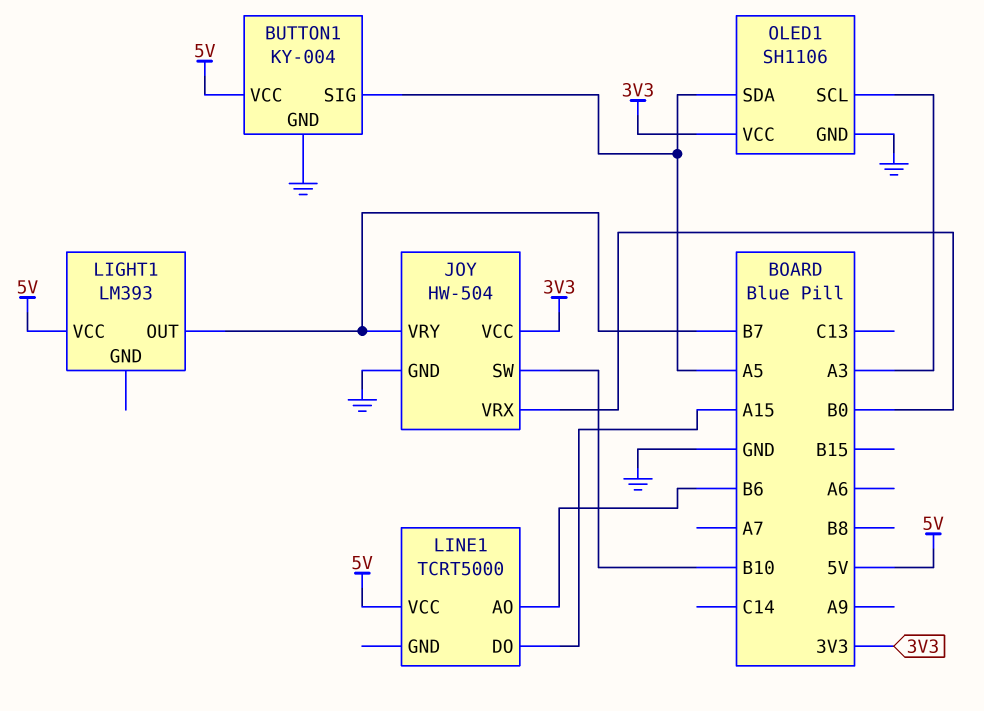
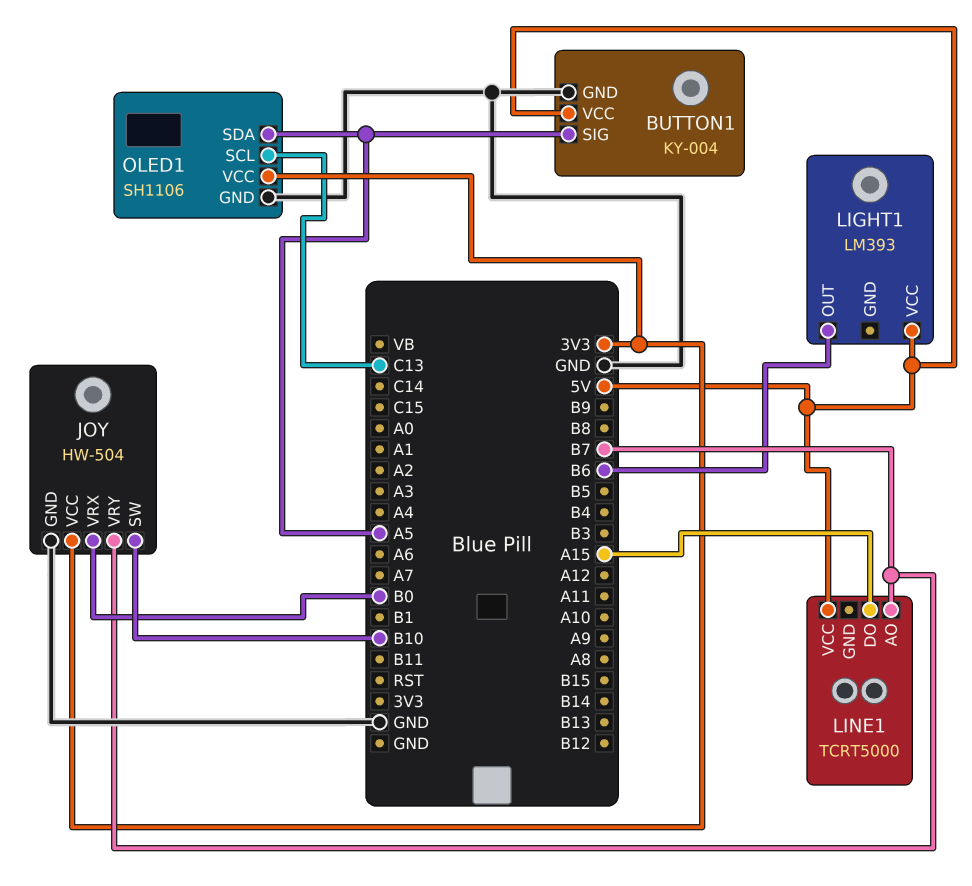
LIGHT1 pin OUT: B7 -> B6
LINE1 pin AO: B6 -> B7
OLED1 pin SCL: A3 -> C13

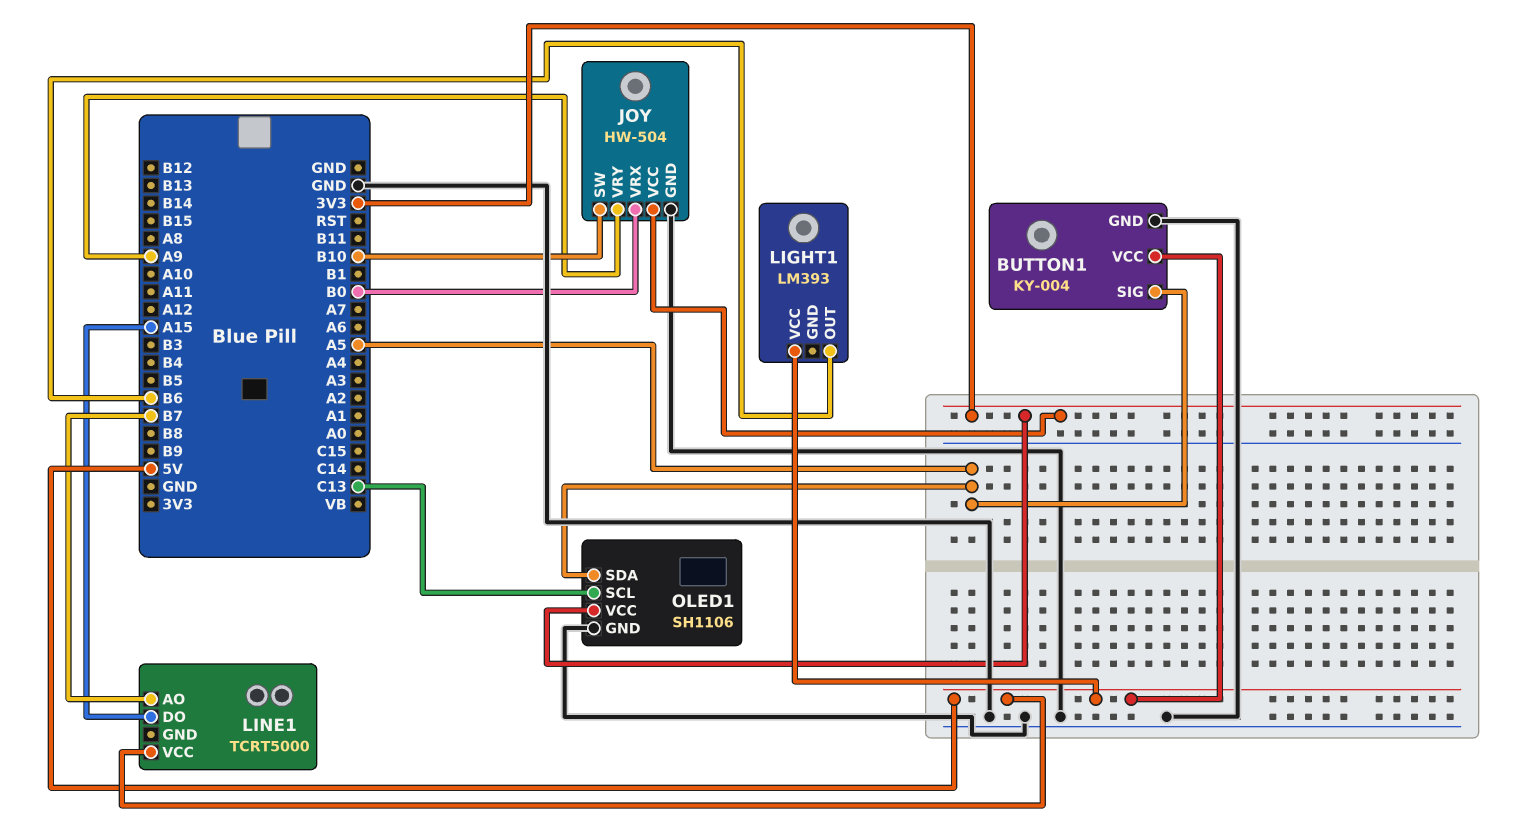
JOY pin VRY: B7 -> A9

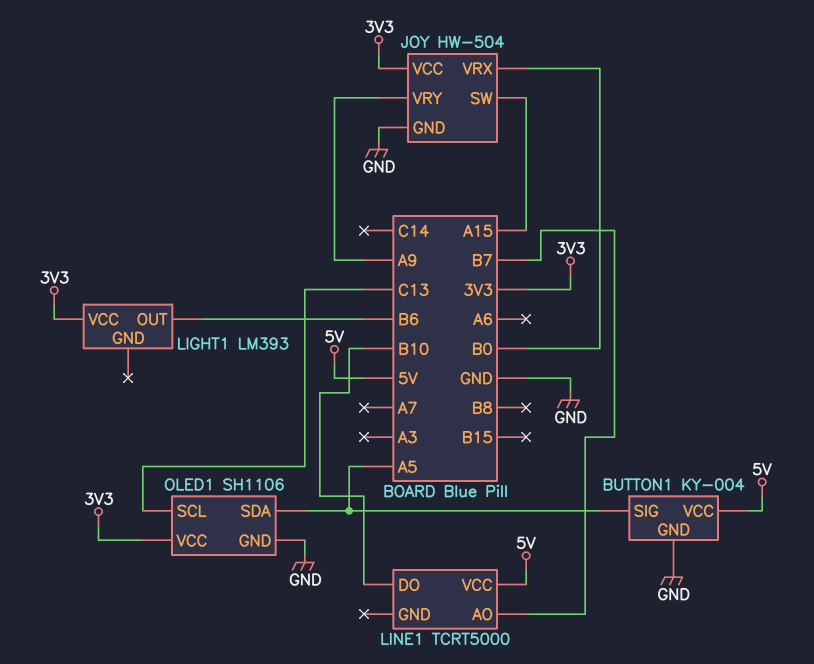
JOY pin SW: B10 -> A15
LIGHT1 pin VCC: 5V -> 3V3
LINE1 pin DO: A15 -> B10

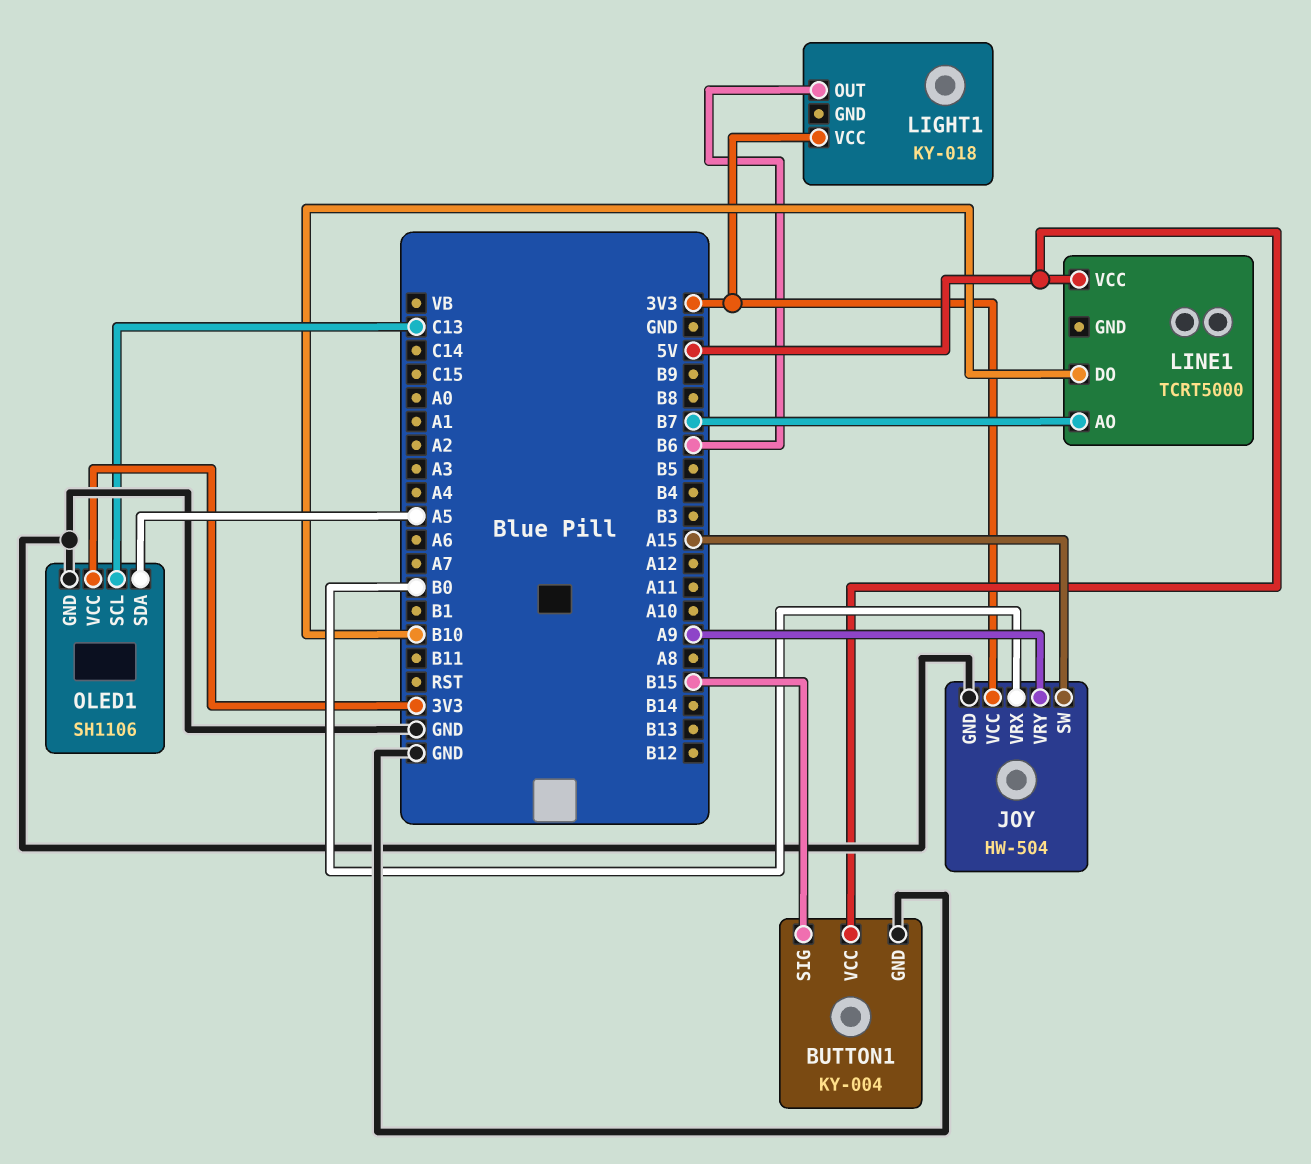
BUTTON1 pin SIG: A5 -> B15
LIGHT1: LM393 -> KY-018

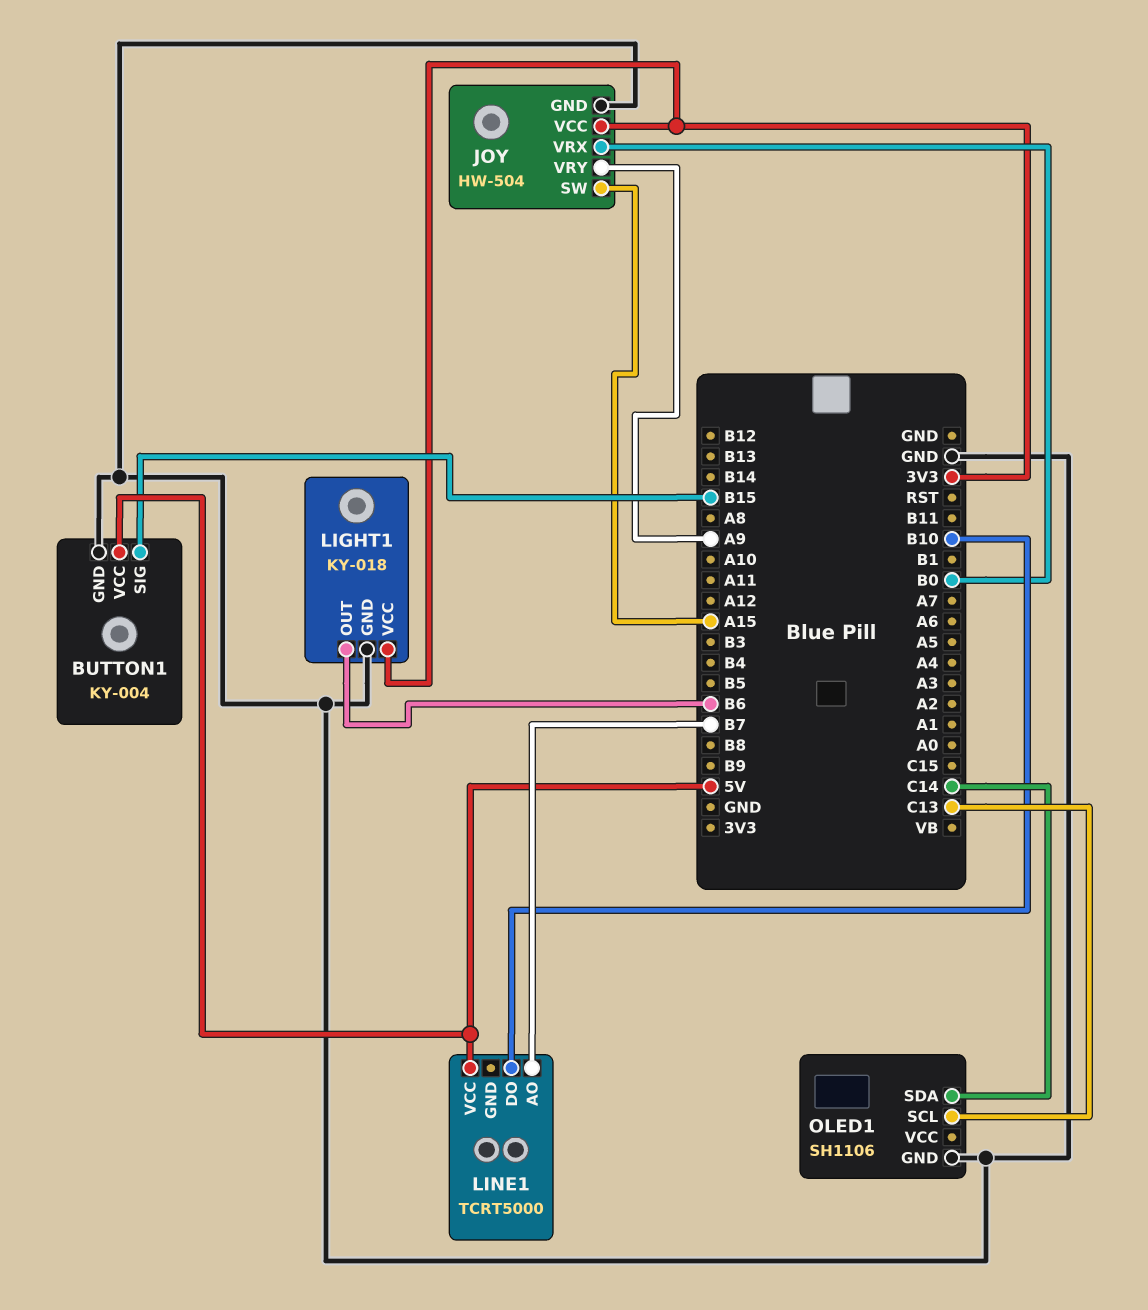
LIGHT1 pin GND: none -> GND
OLED1 pin SDA: A5 -> C14
OLED1 pin VCC: 3V3 -> none

